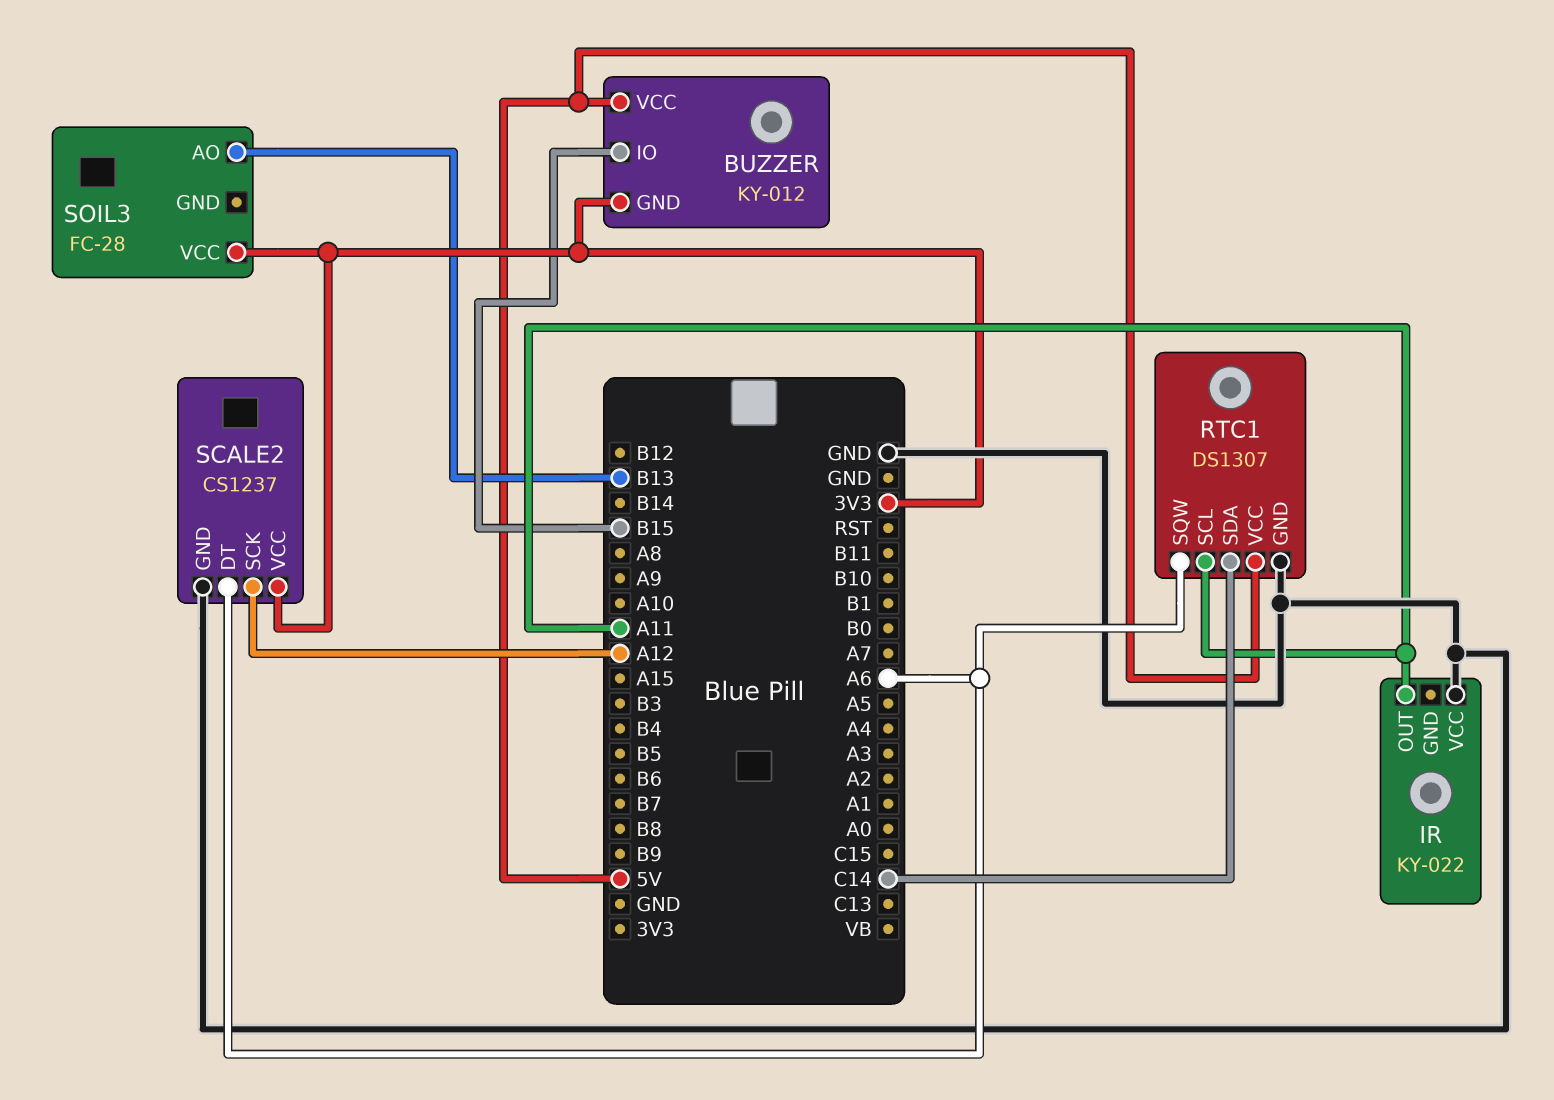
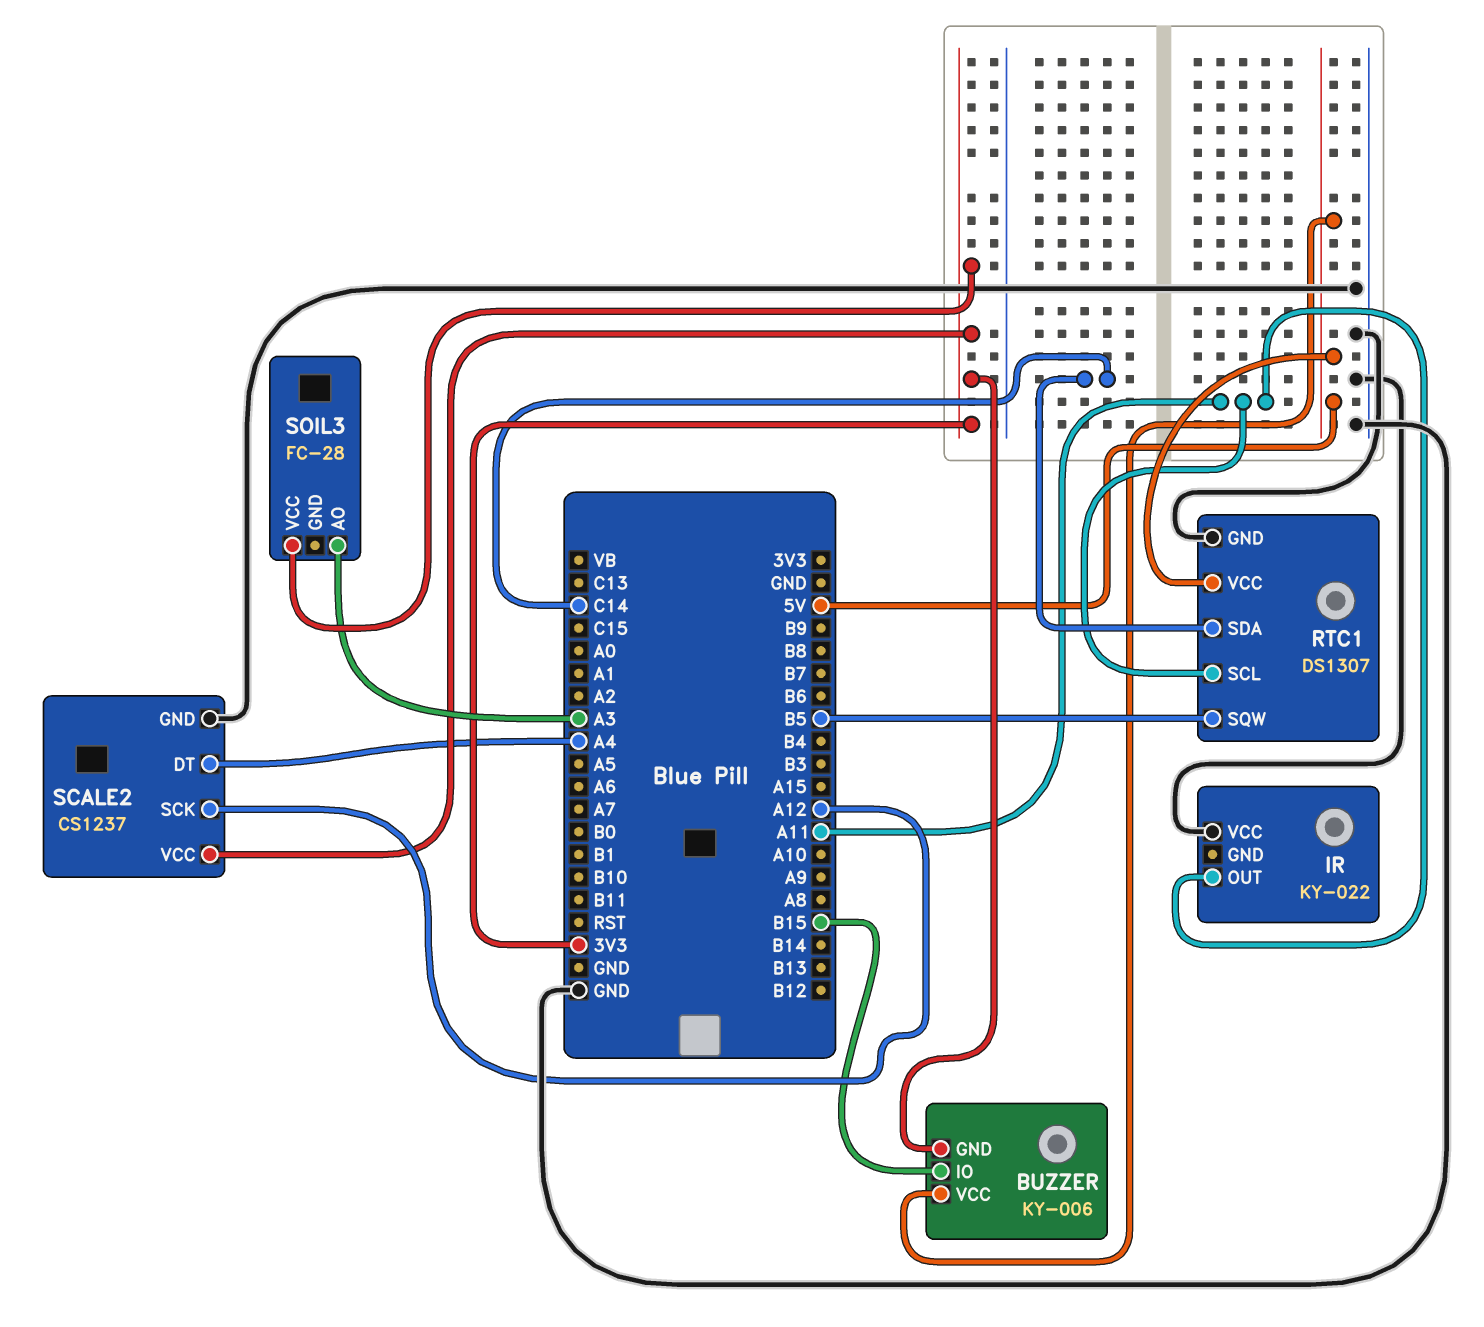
BUZZER: KY-012 -> KY-006
RTC1 pin SQW: A6 -> B5
SCALE2 pin DT: A6 -> A4
SOIL3 pin AO: B13 -> A3

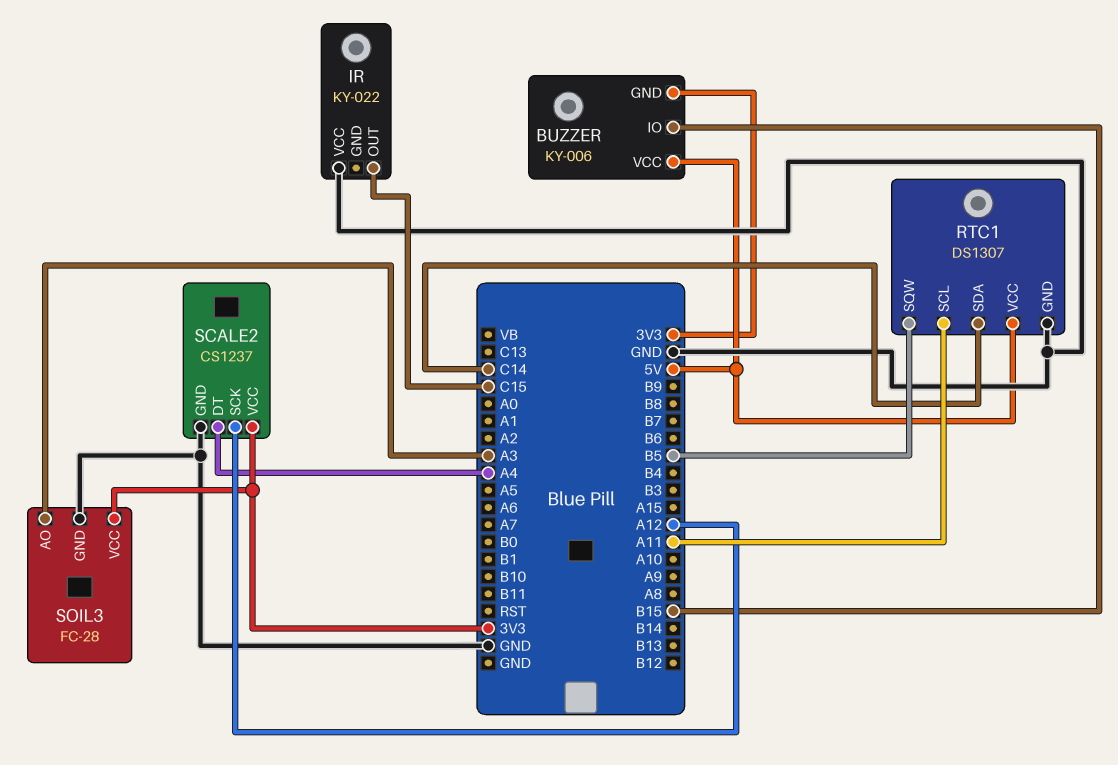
IR pin OUT: A11 -> C15
SOIL3 pin GND: none -> GND

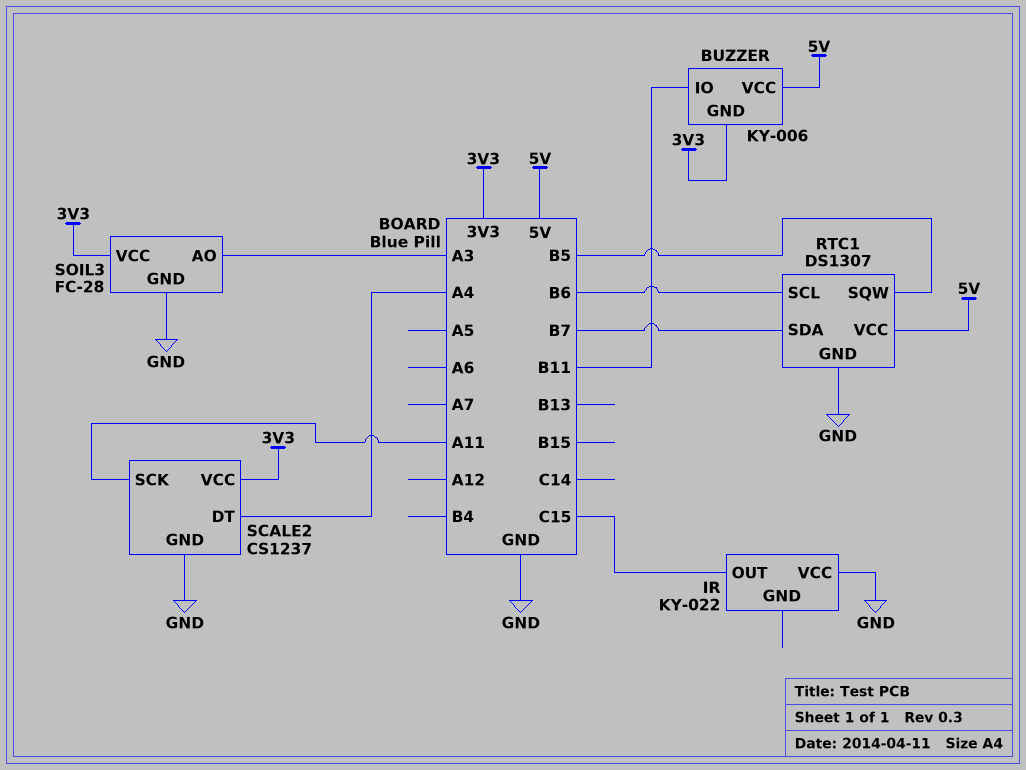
BUZZER pin IO: B15 -> B11
RTC1 pin SCL: A11 -> B6
RTC1 pin SDA: C14 -> B7
SCALE2 pin SCK: A12 -> A11

